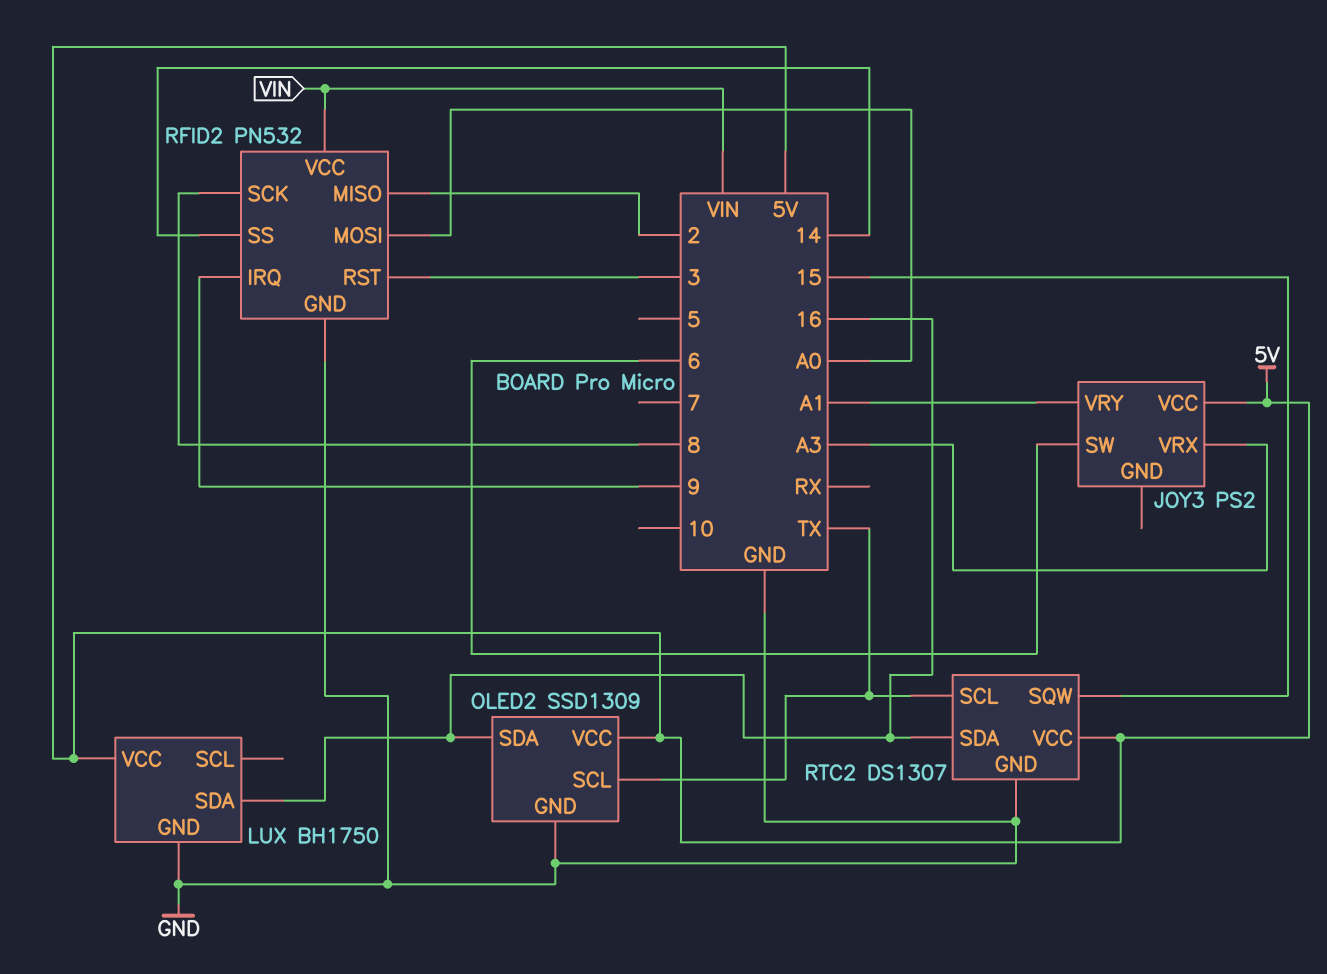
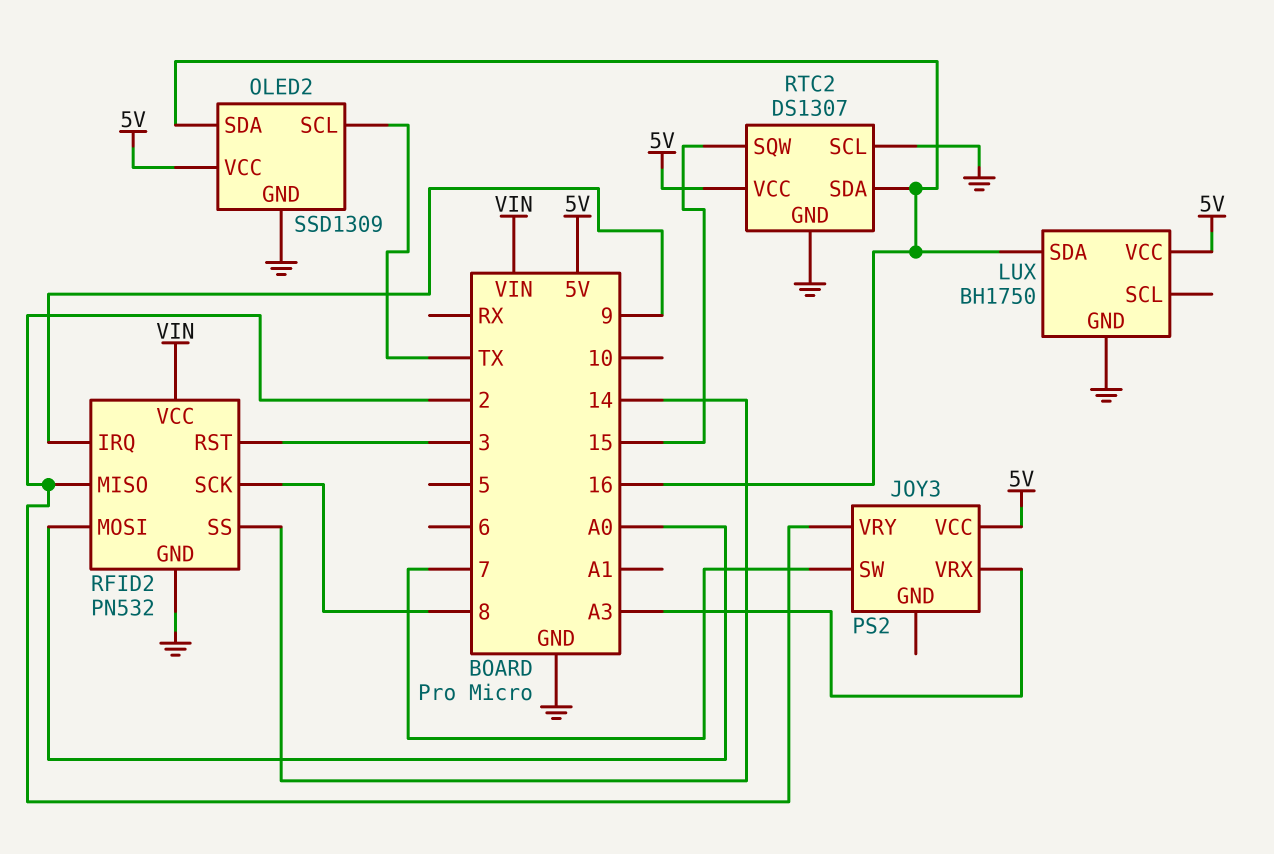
JOY3 pin SW: 6 -> 7
JOY3 pin VRY: A1 -> 2
RTC2 pin SCL: TX -> GND

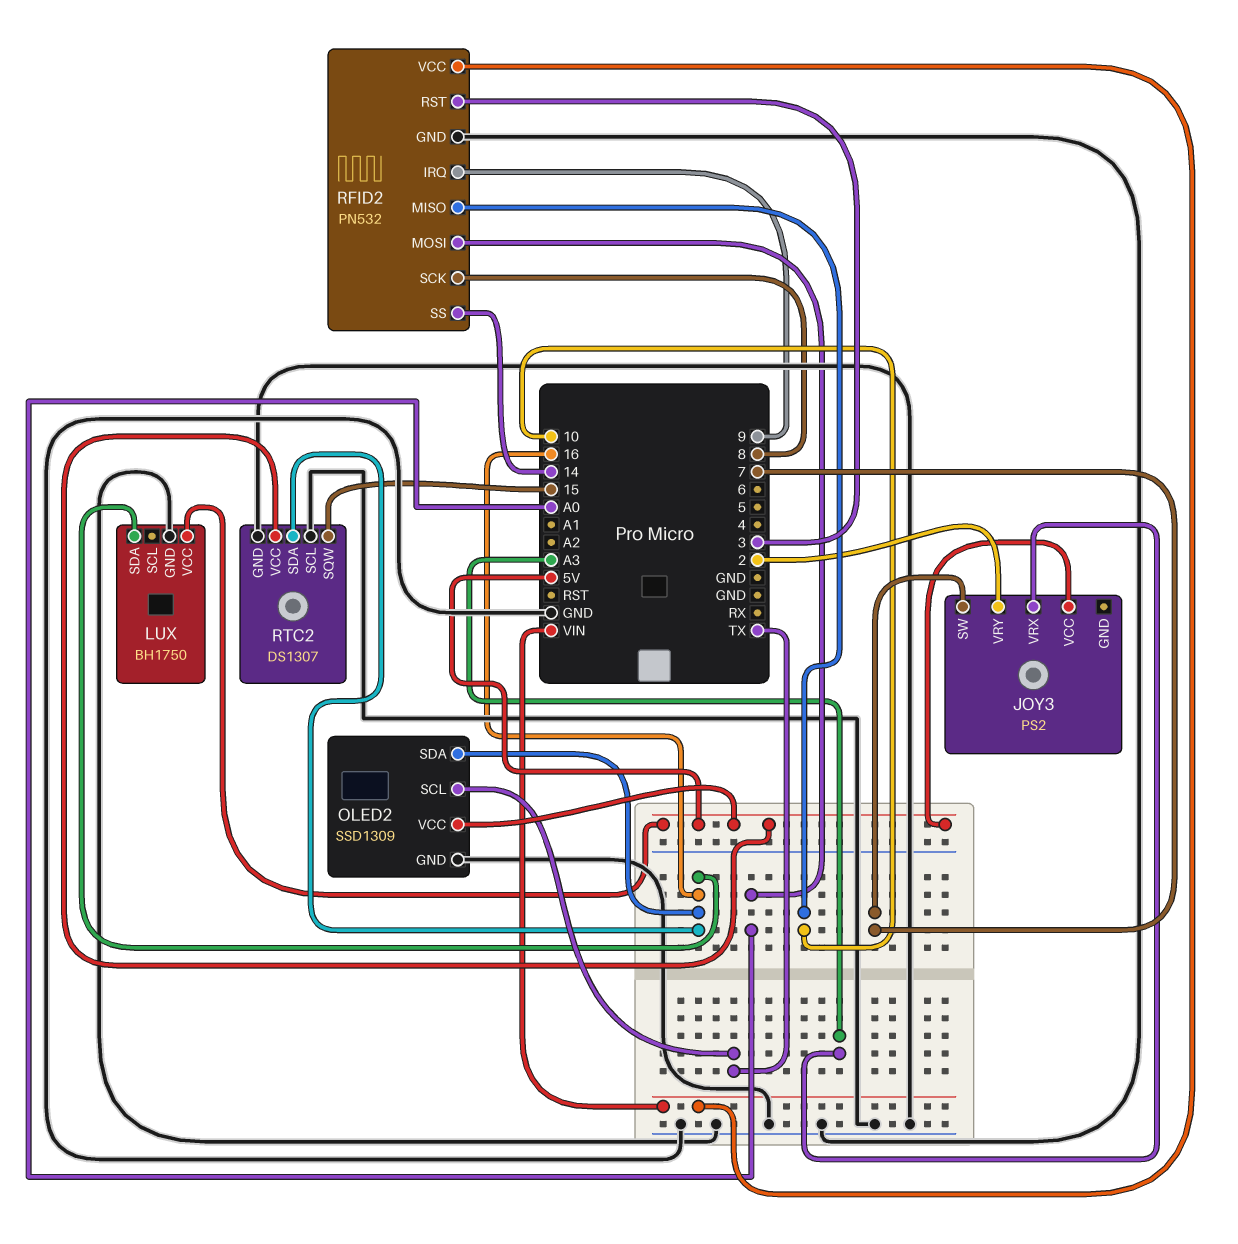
RFID2 pin MISO: 2 -> 10

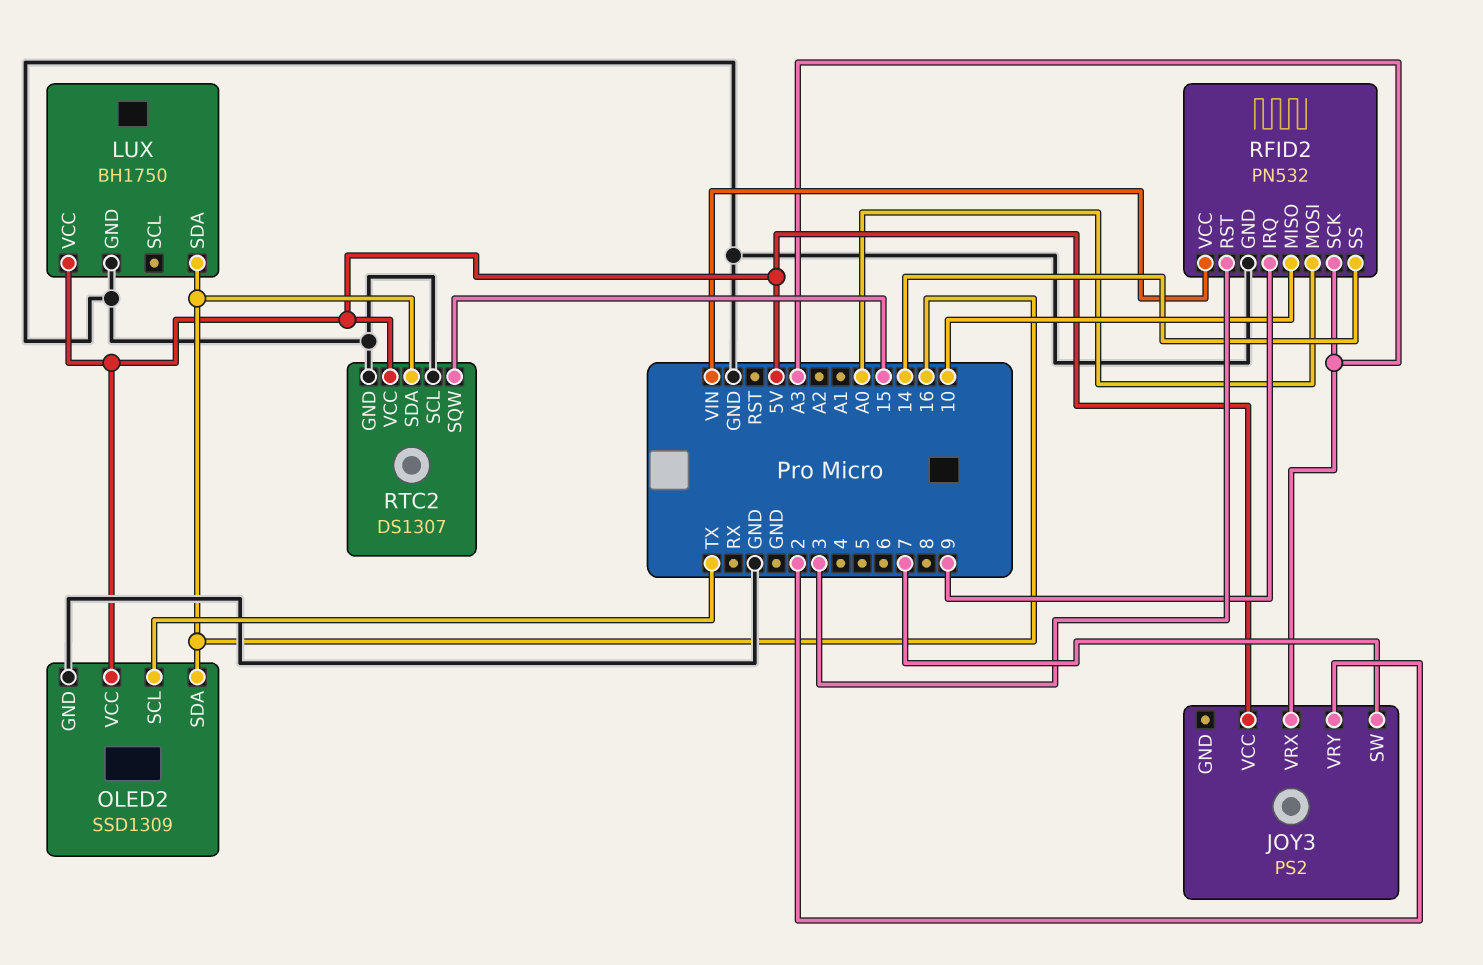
RFID2 pin SCK: 8 -> A3

